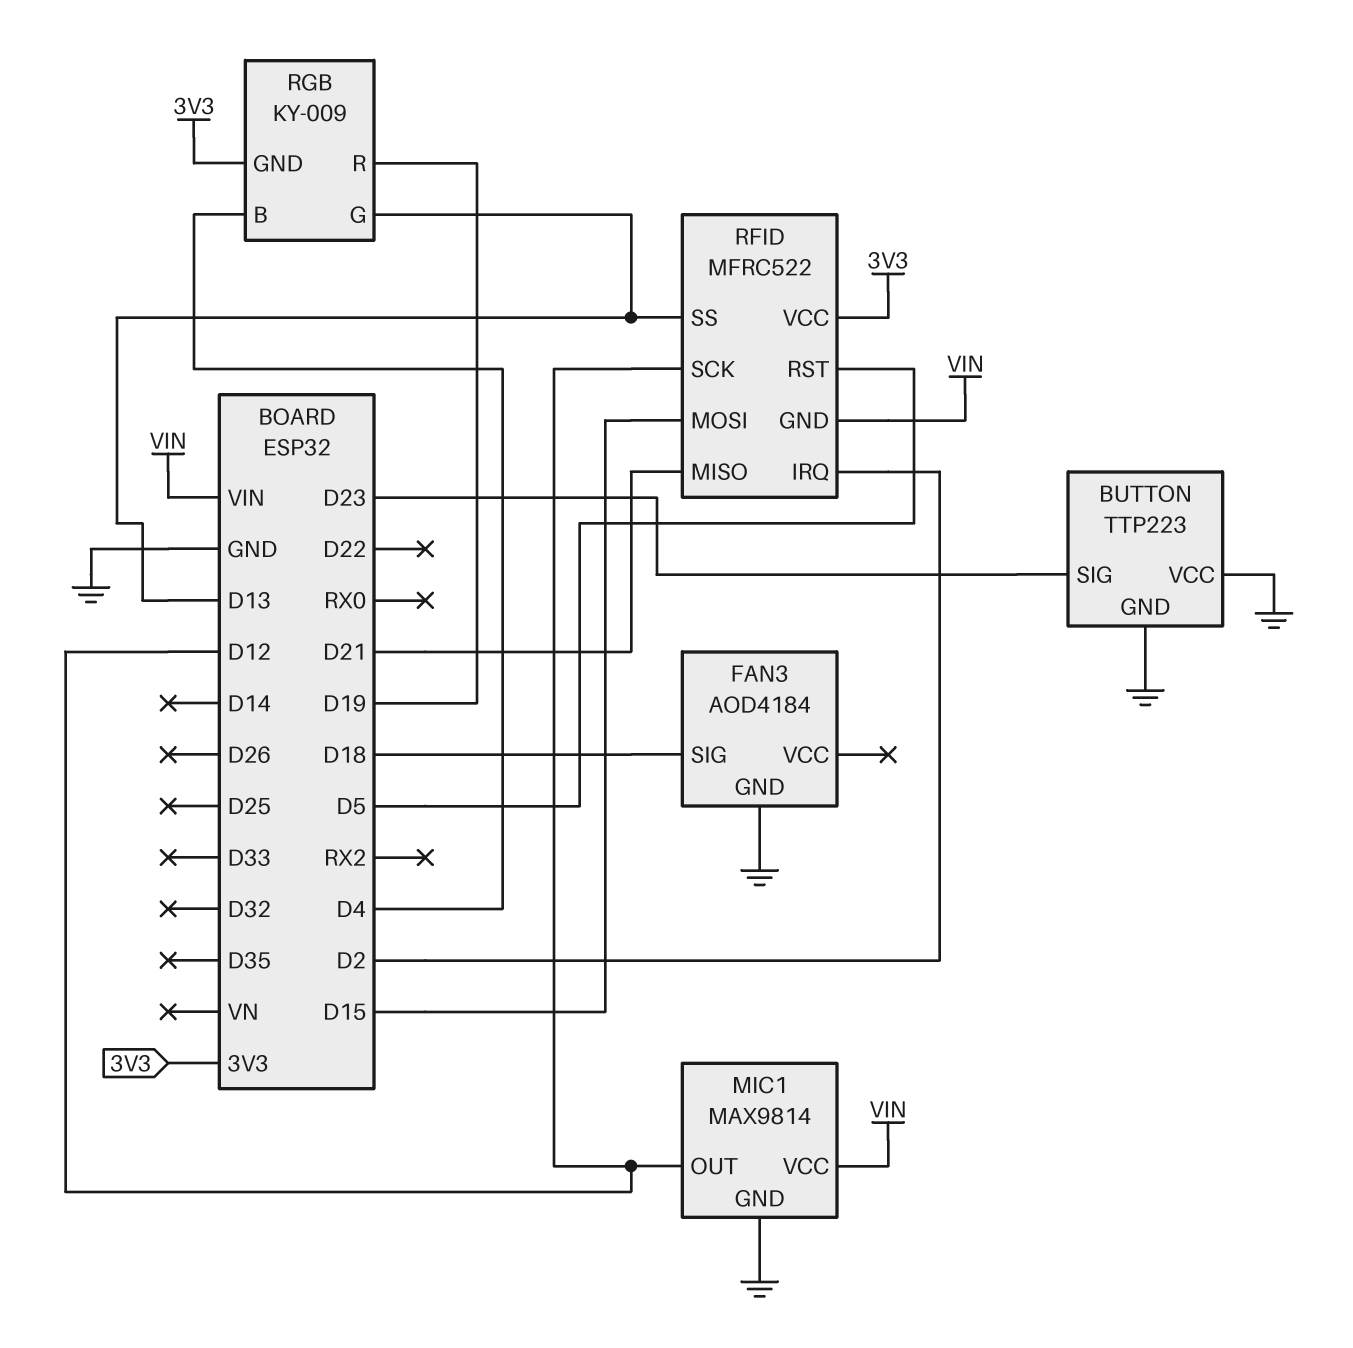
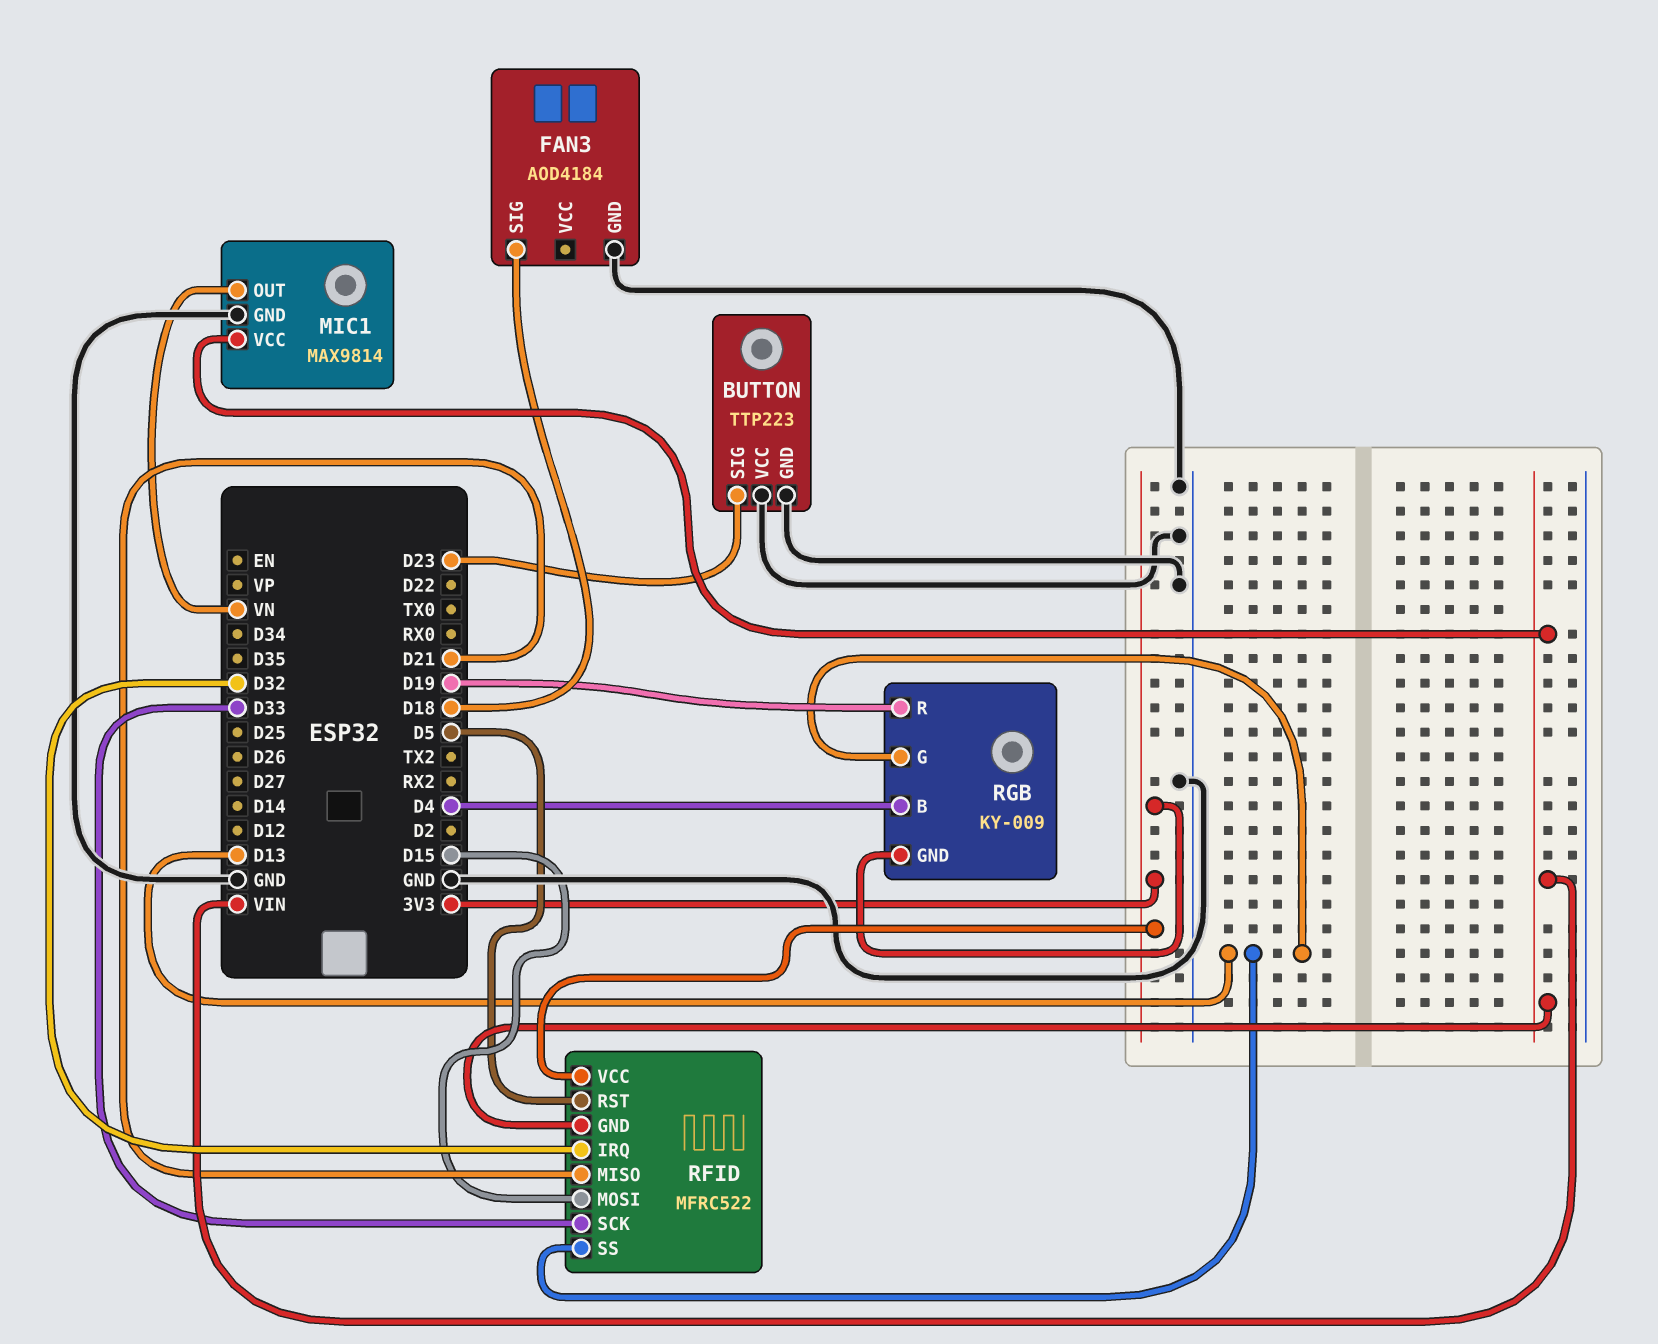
MIC1 pin OUT: D12 -> VN
RFID pin IRQ: D2 -> D32
RFID pin SCK: D12 -> D33

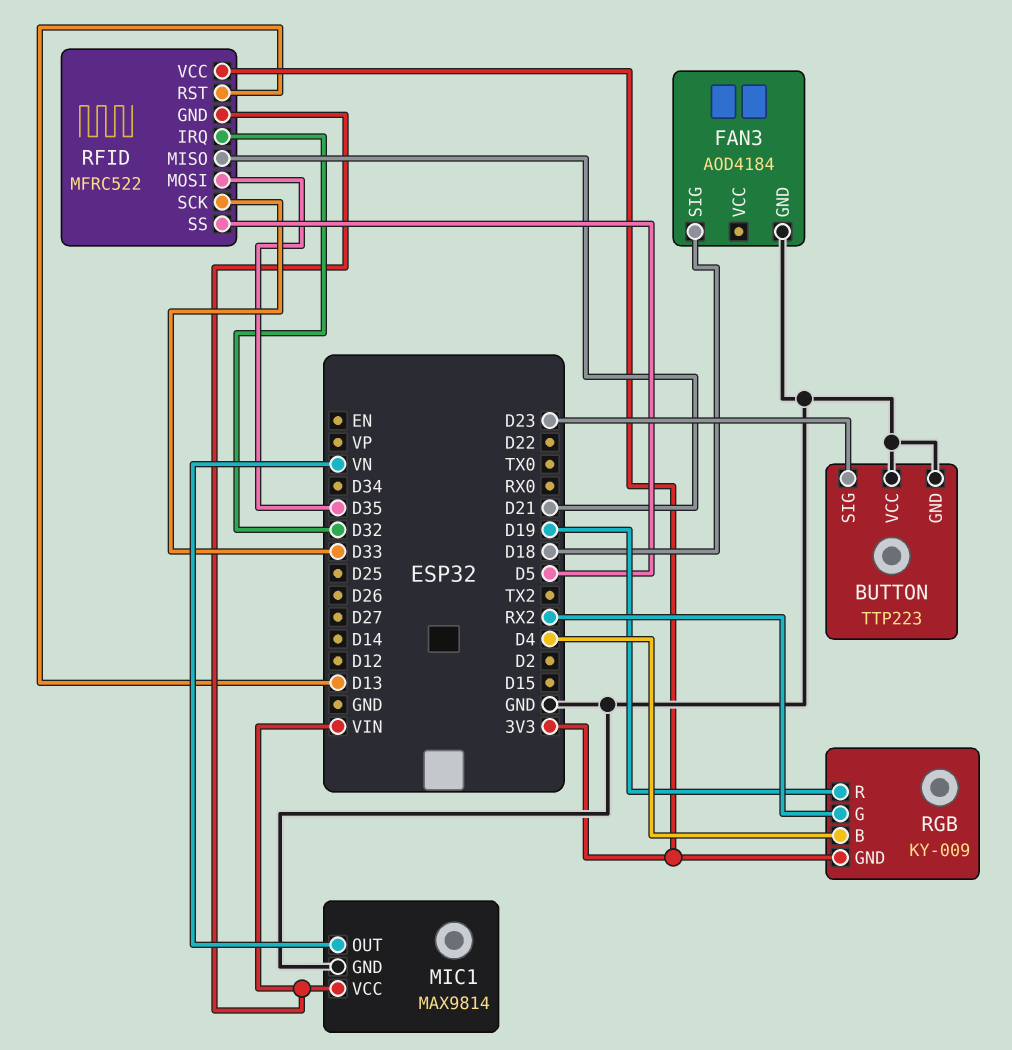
RFID pin MOSI: D15 -> D35
RFID pin RST: D5 -> D13
RFID pin SS: D13 -> D5
RGB pin G: D13 -> RX2

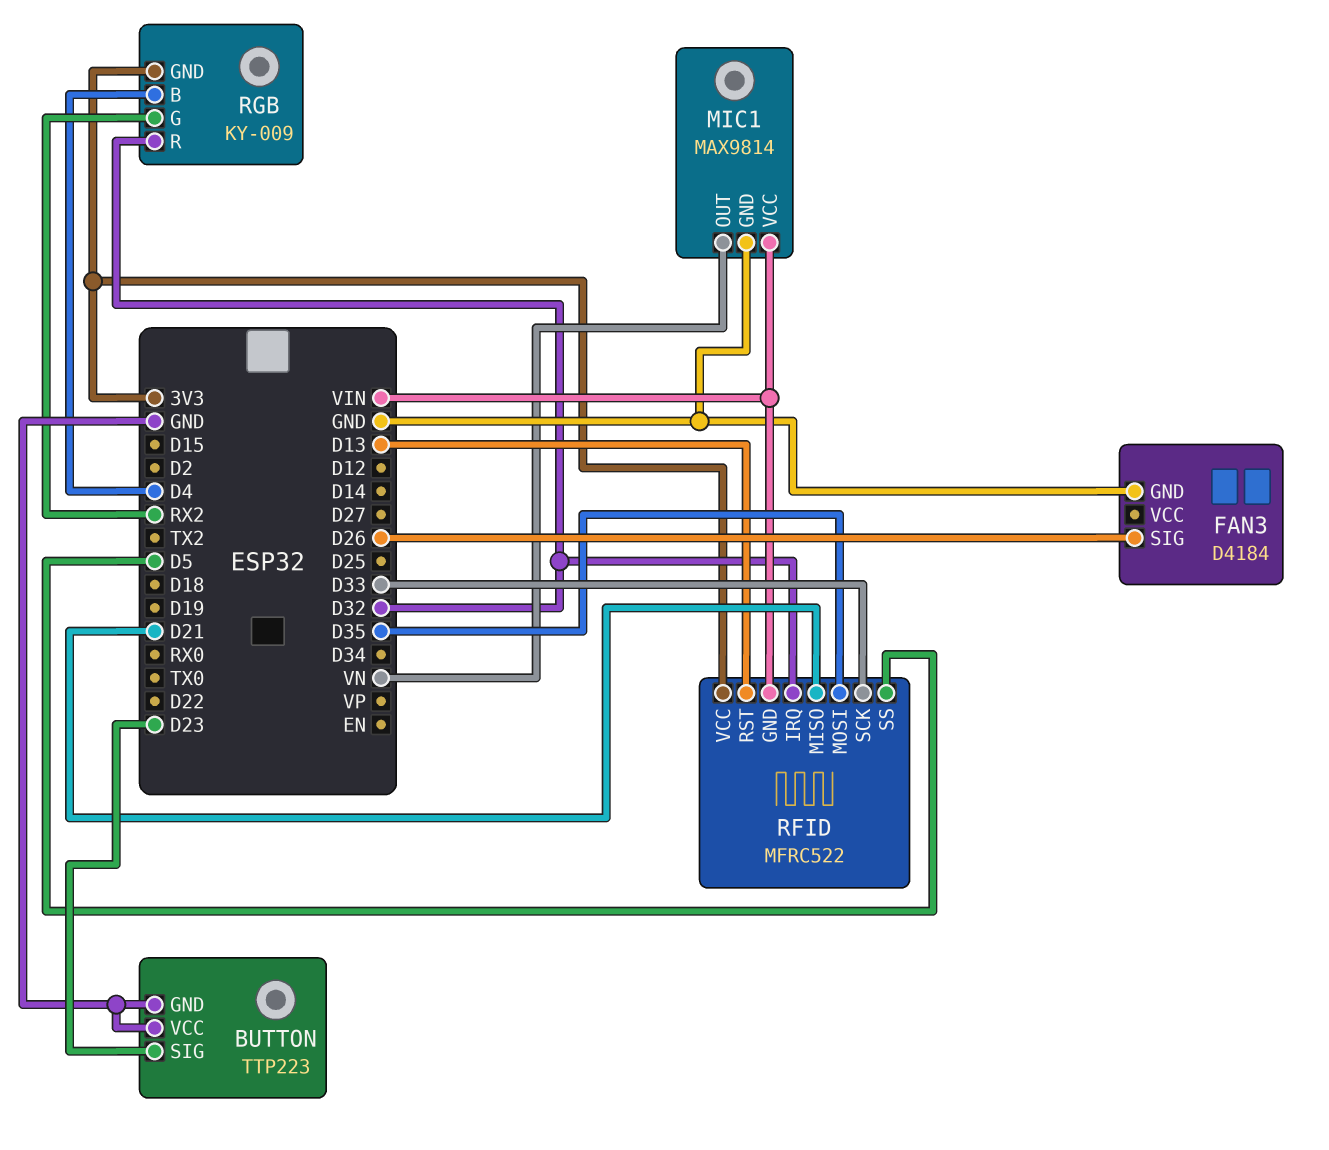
FAN3: AOD4184 -> D4184
FAN3 pin SIG: D18 -> D26
RGB pin R: D19 -> D32

